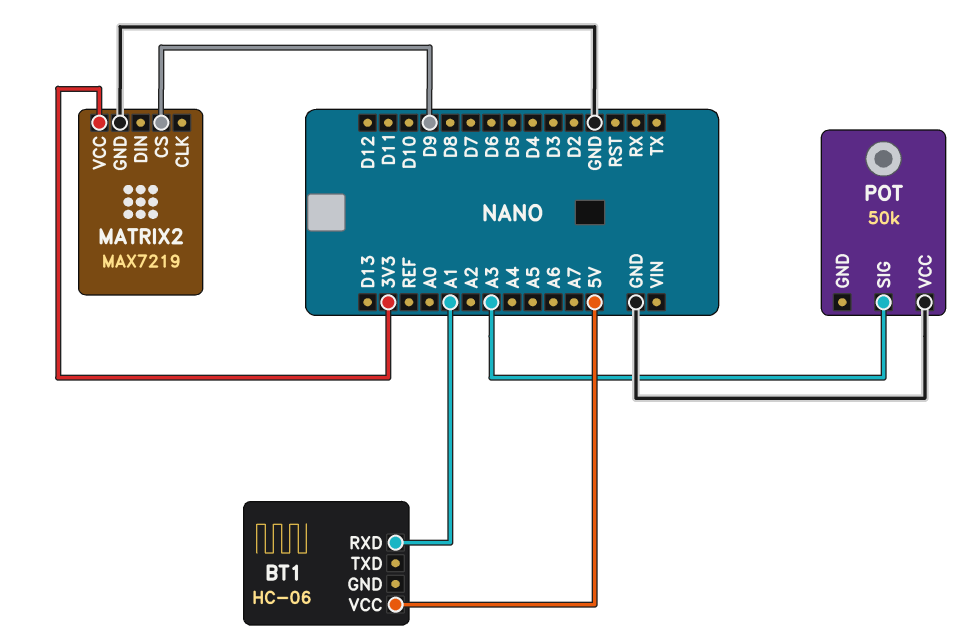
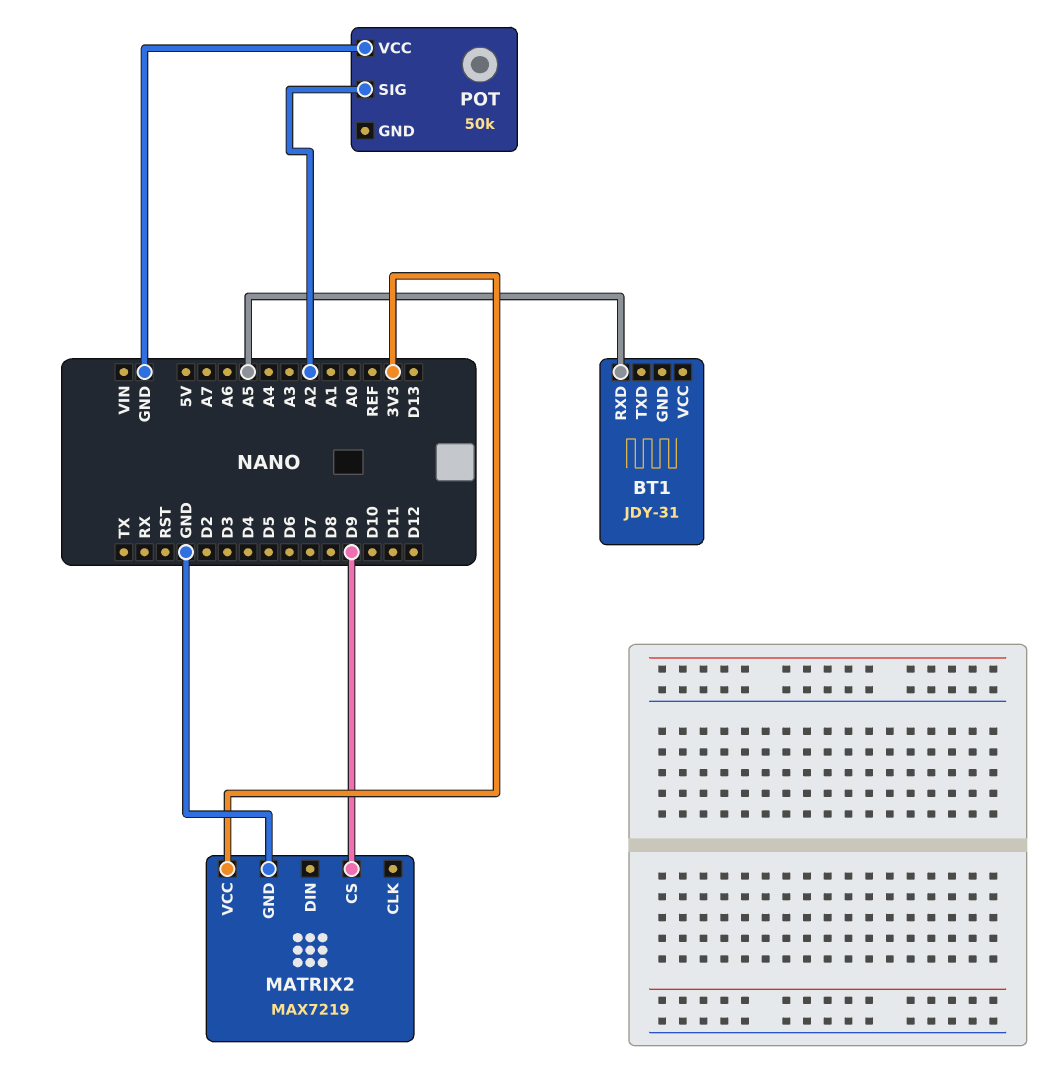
BT1: HC-06 -> JDY-31
BT1 pin RXD: A1 -> A5
BT1 pin VCC: 5V -> none
POT pin SIG: A3 -> A2

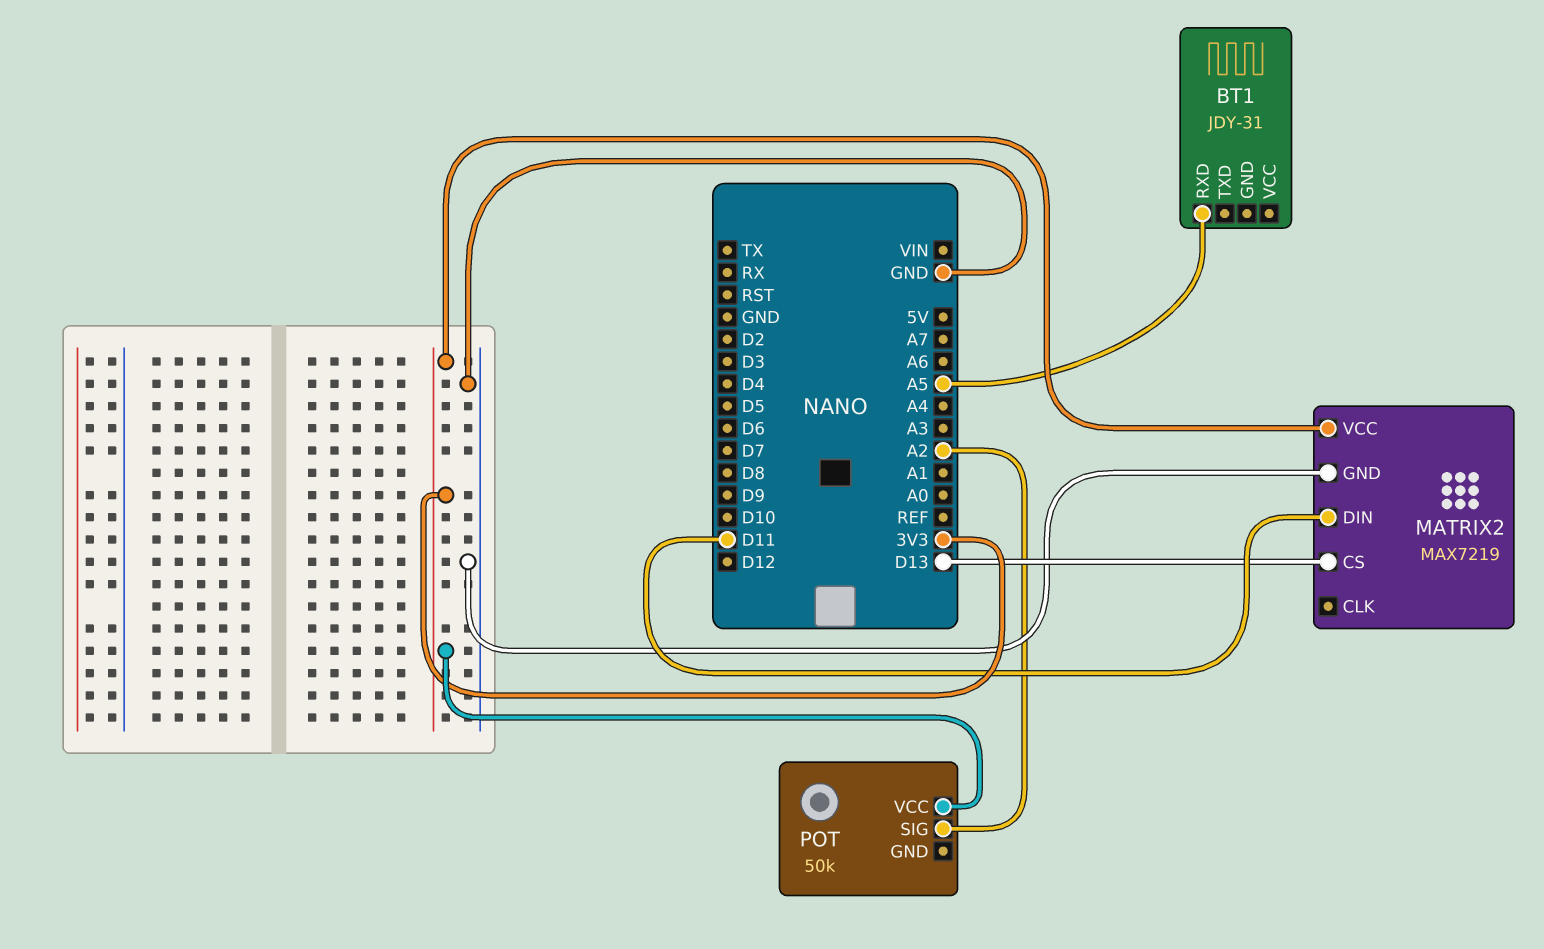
MATRIX2 pin CS: D9 -> D13
MATRIX2 pin DIN: none -> D11
POT pin VCC: GND -> 3V3

